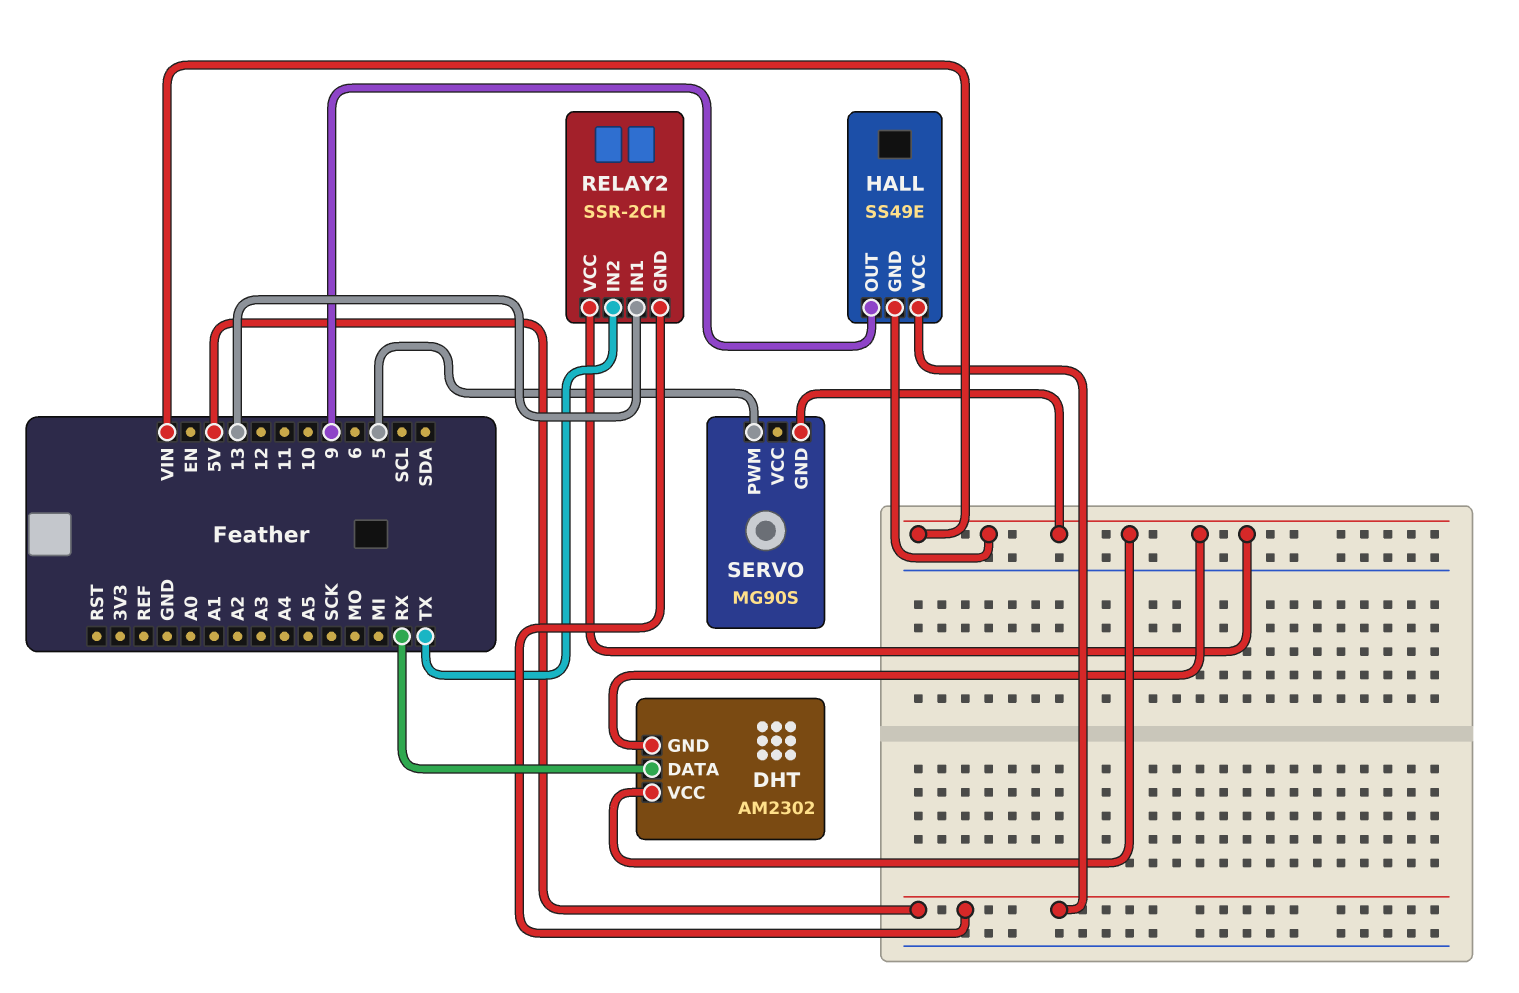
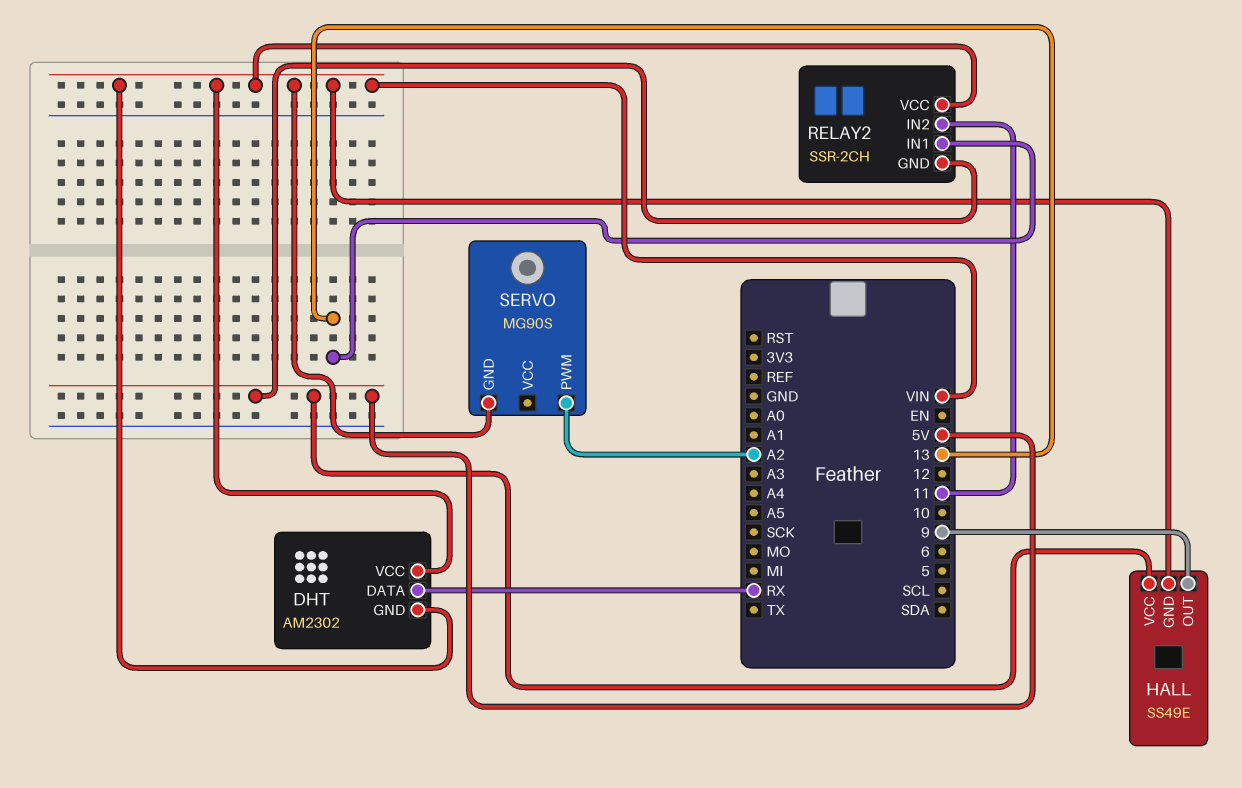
RELAY2 pin IN2: TX -> 11
SERVO pin PWM: 5 -> A2

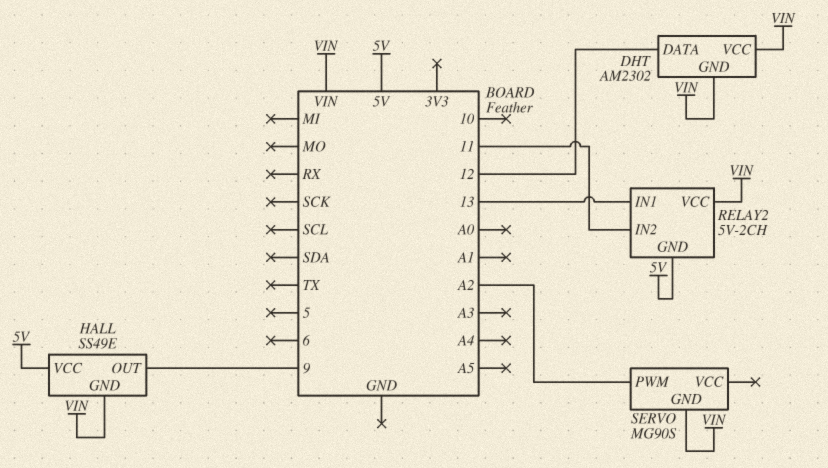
DHT pin DATA: RX -> 12
RELAY2: SSR-2CH -> 5V-2CH

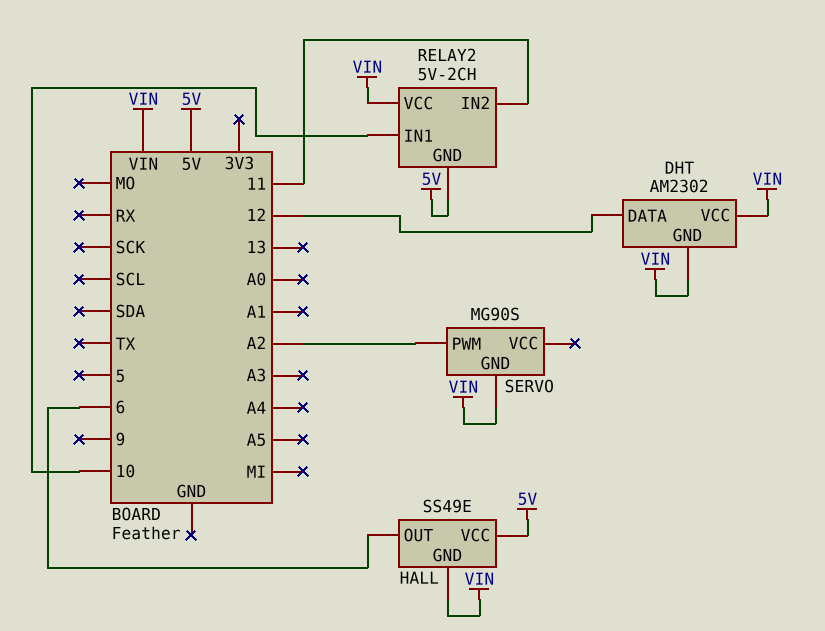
HALL pin OUT: 9 -> 6
RELAY2 pin IN1: 13 -> 10

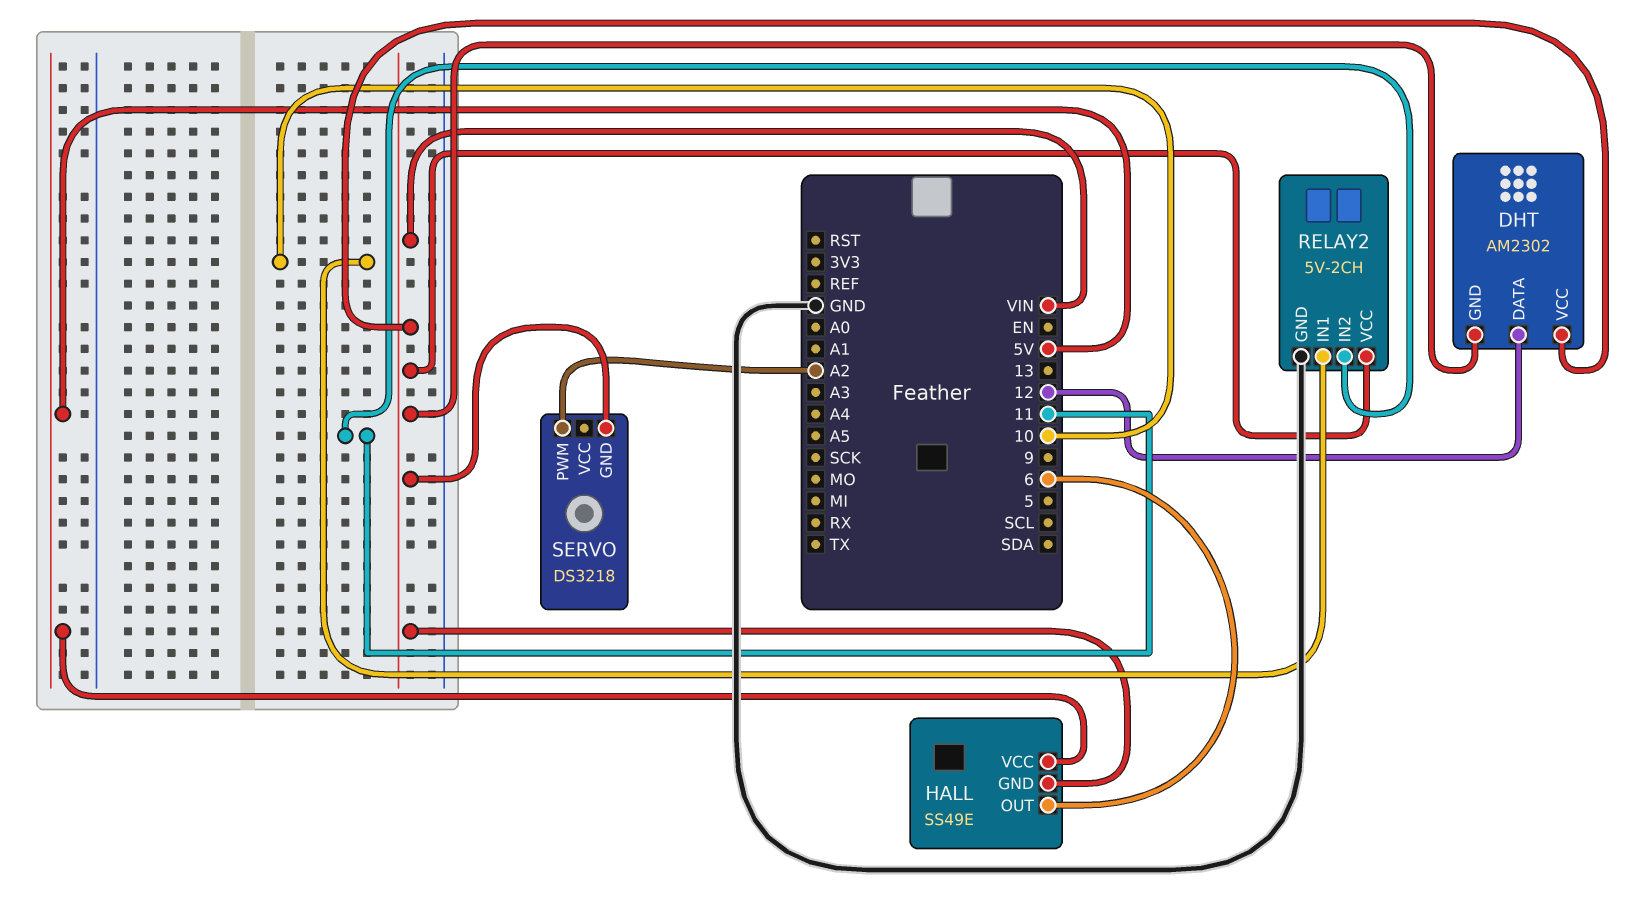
RELAY2 pin GND: 5V -> GND
SERVO: MG90S -> DS3218

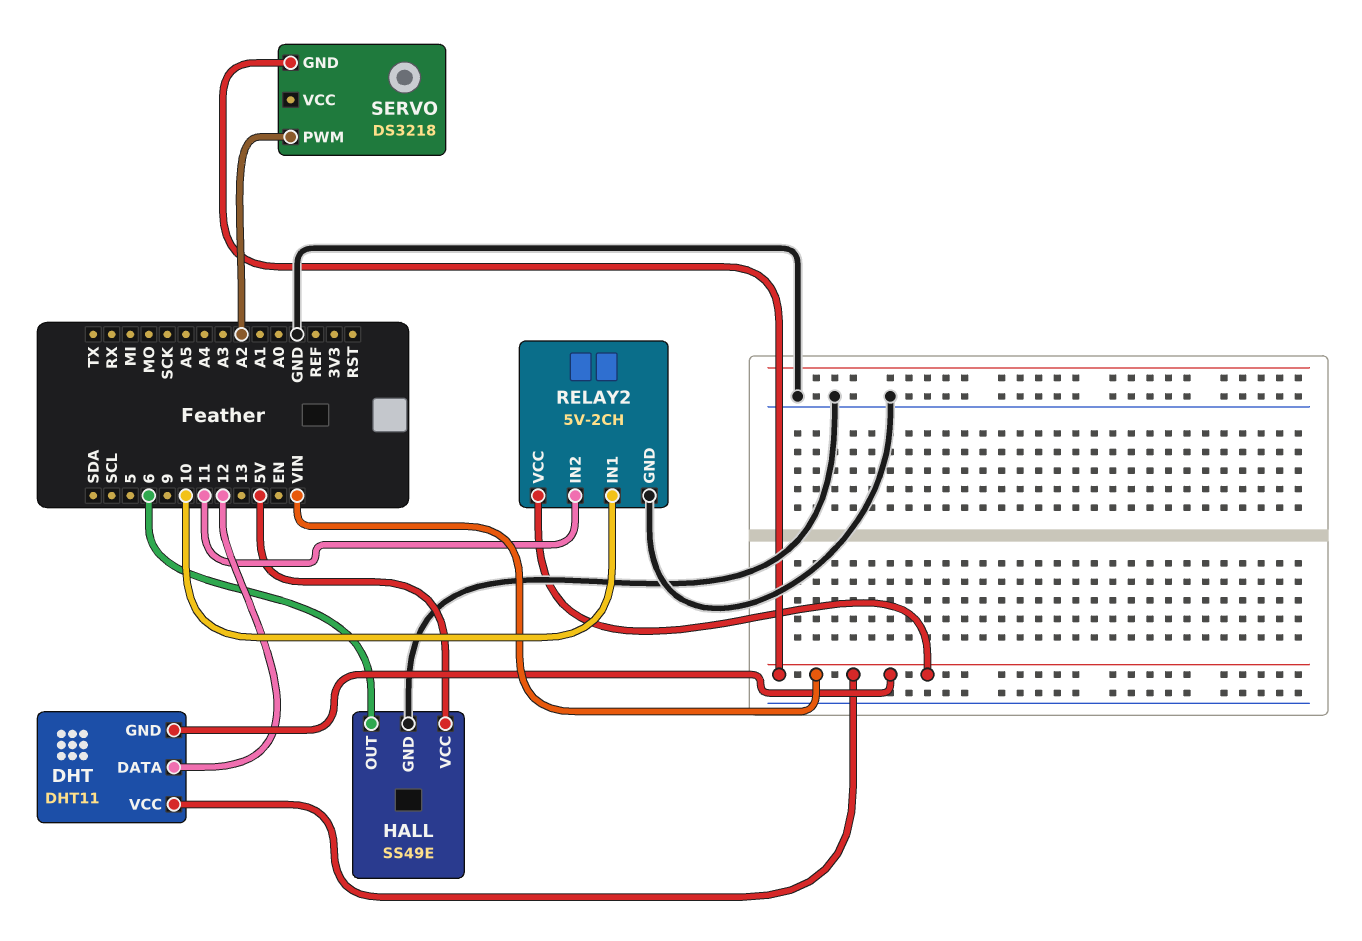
DHT: AM2302 -> DHT11
HALL pin GND: VIN -> GND

